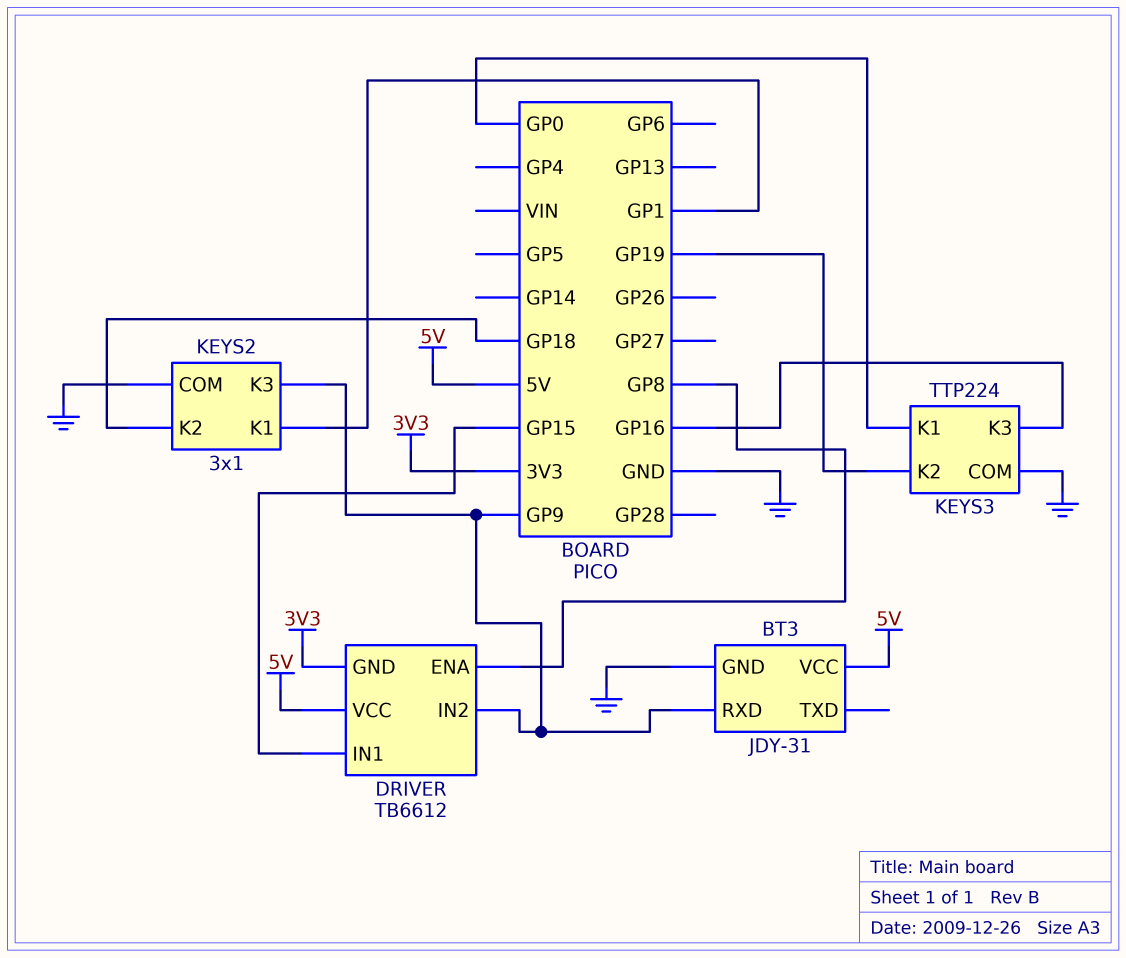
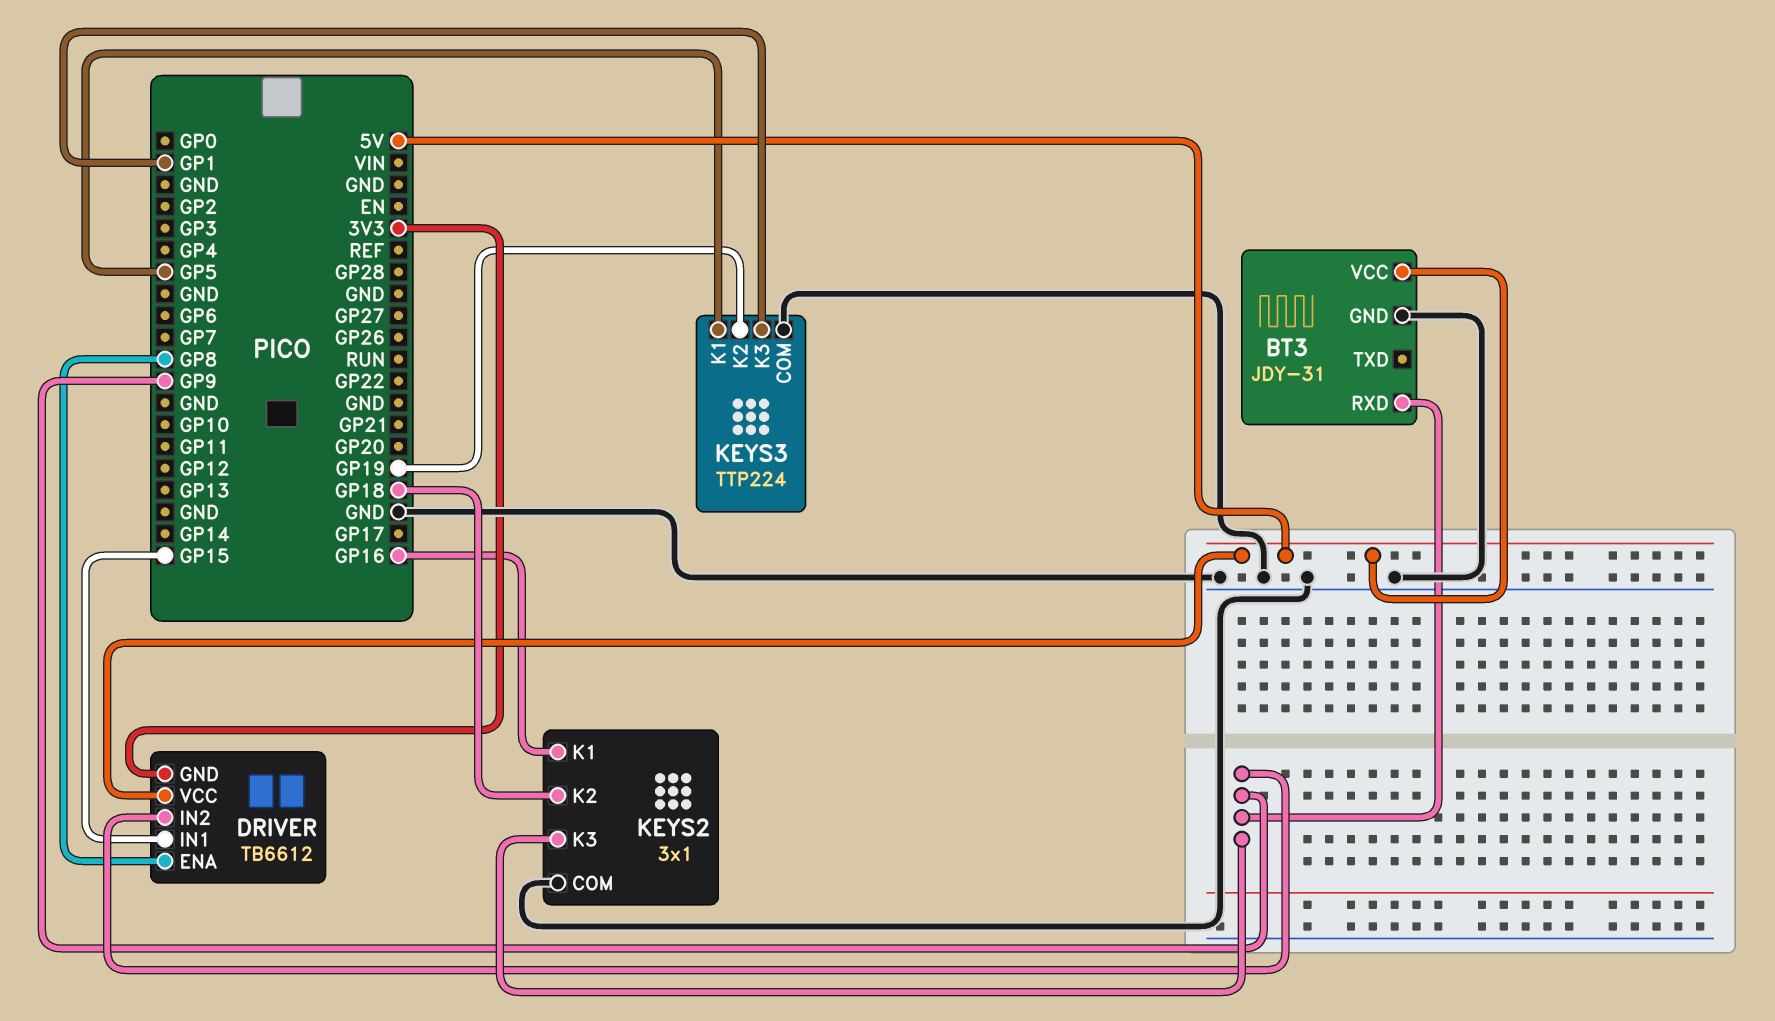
KEYS2 pin K1: GP1 -> GP16
KEYS3 pin K1: GP0 -> GP5
KEYS3 pin K3: GP16 -> GP1

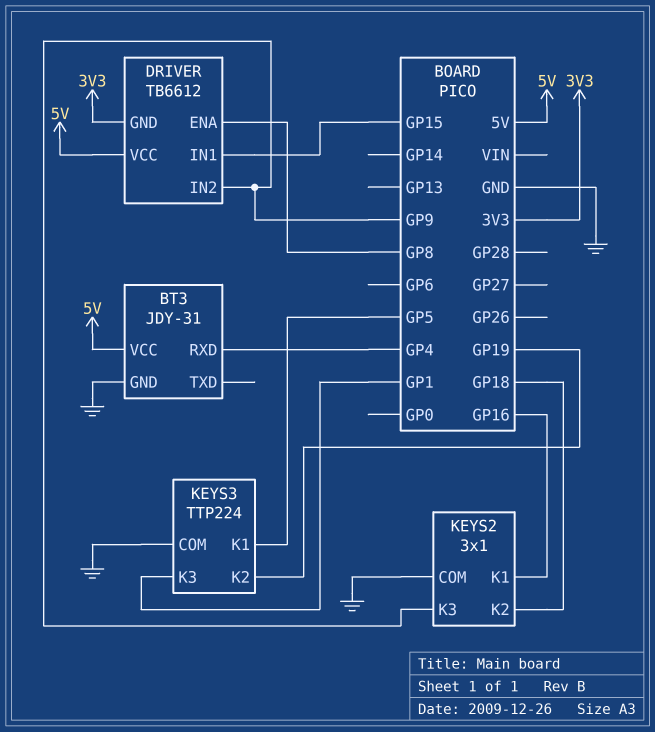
BT3 pin RXD: GP9 -> GP4

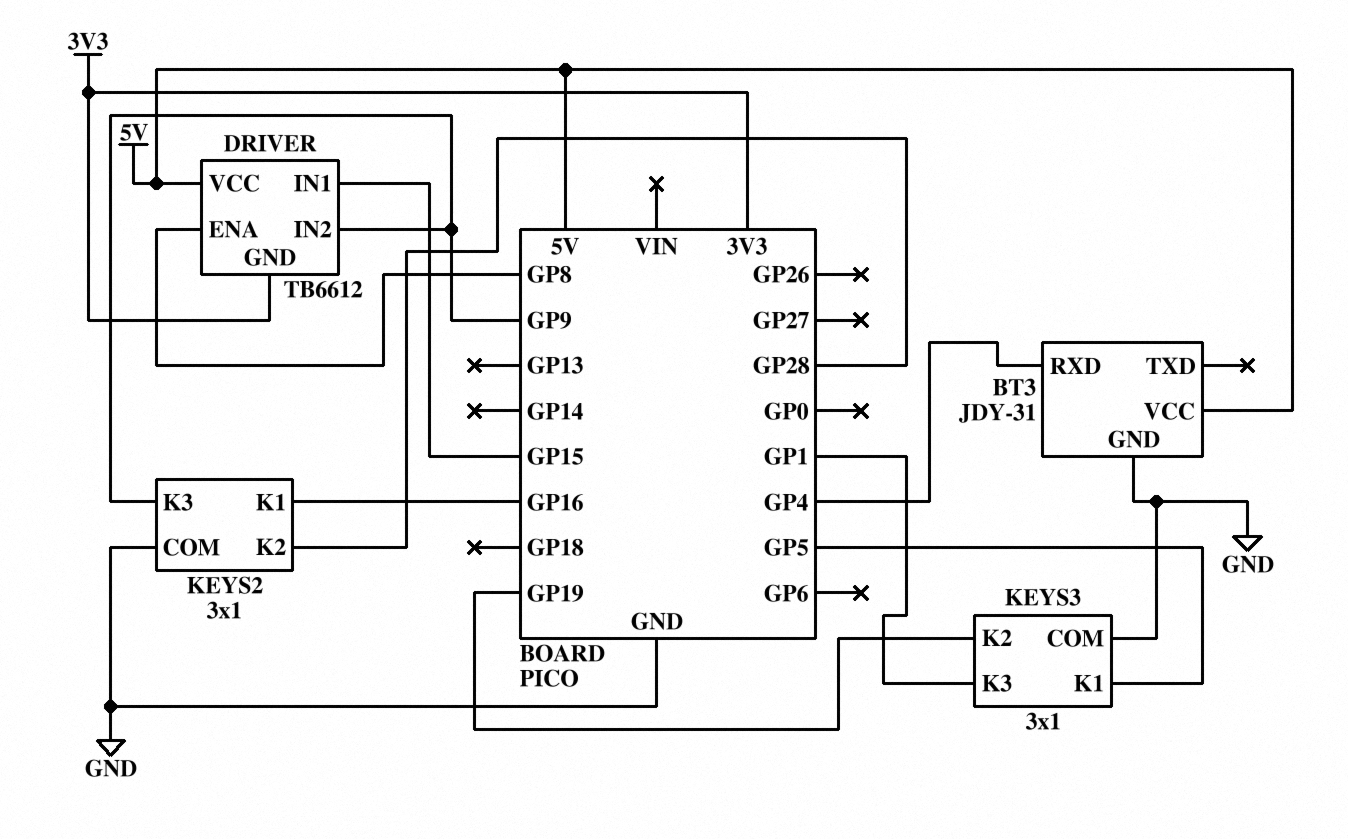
KEYS2 pin K2: GP18 -> GP28
KEYS3: TTP224 -> 3x1

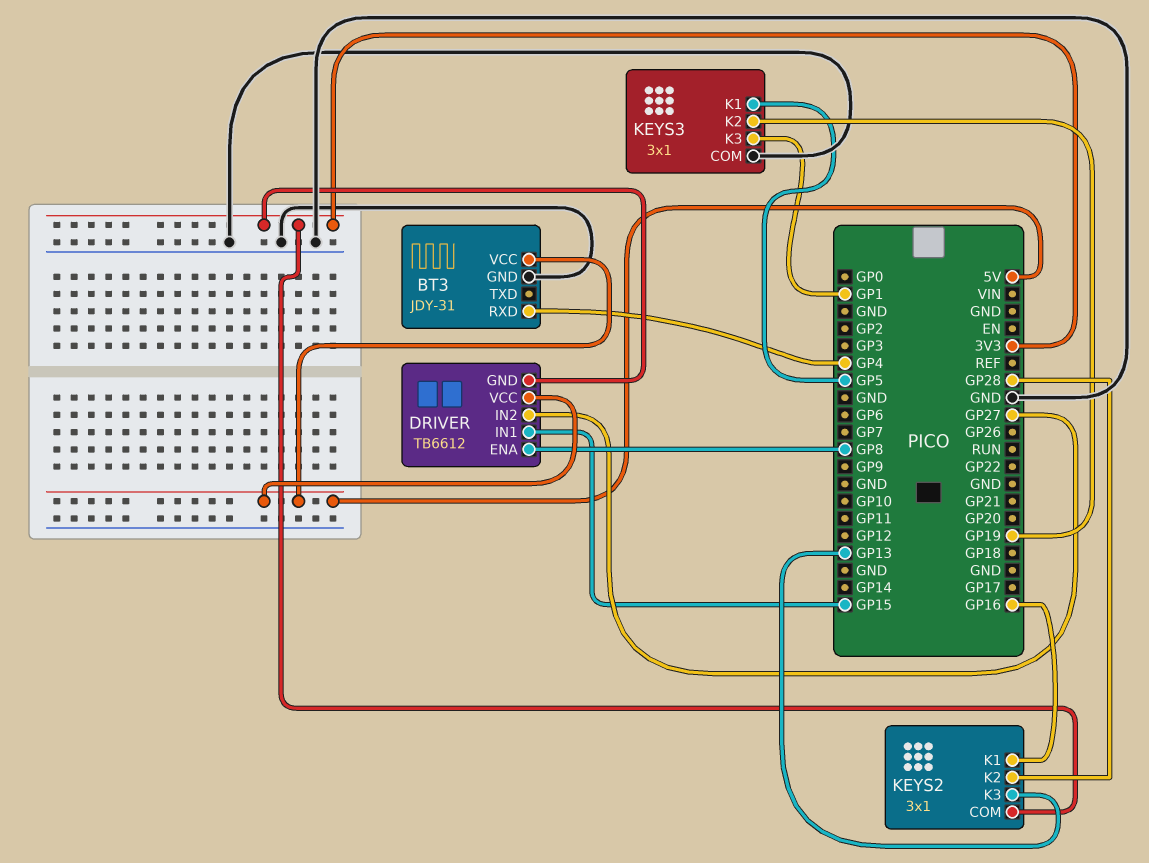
DRIVER pin IN2: GP9 -> GP27
KEYS2 pin COM: GND -> 3V3
KEYS2 pin K3: GP9 -> GP13

